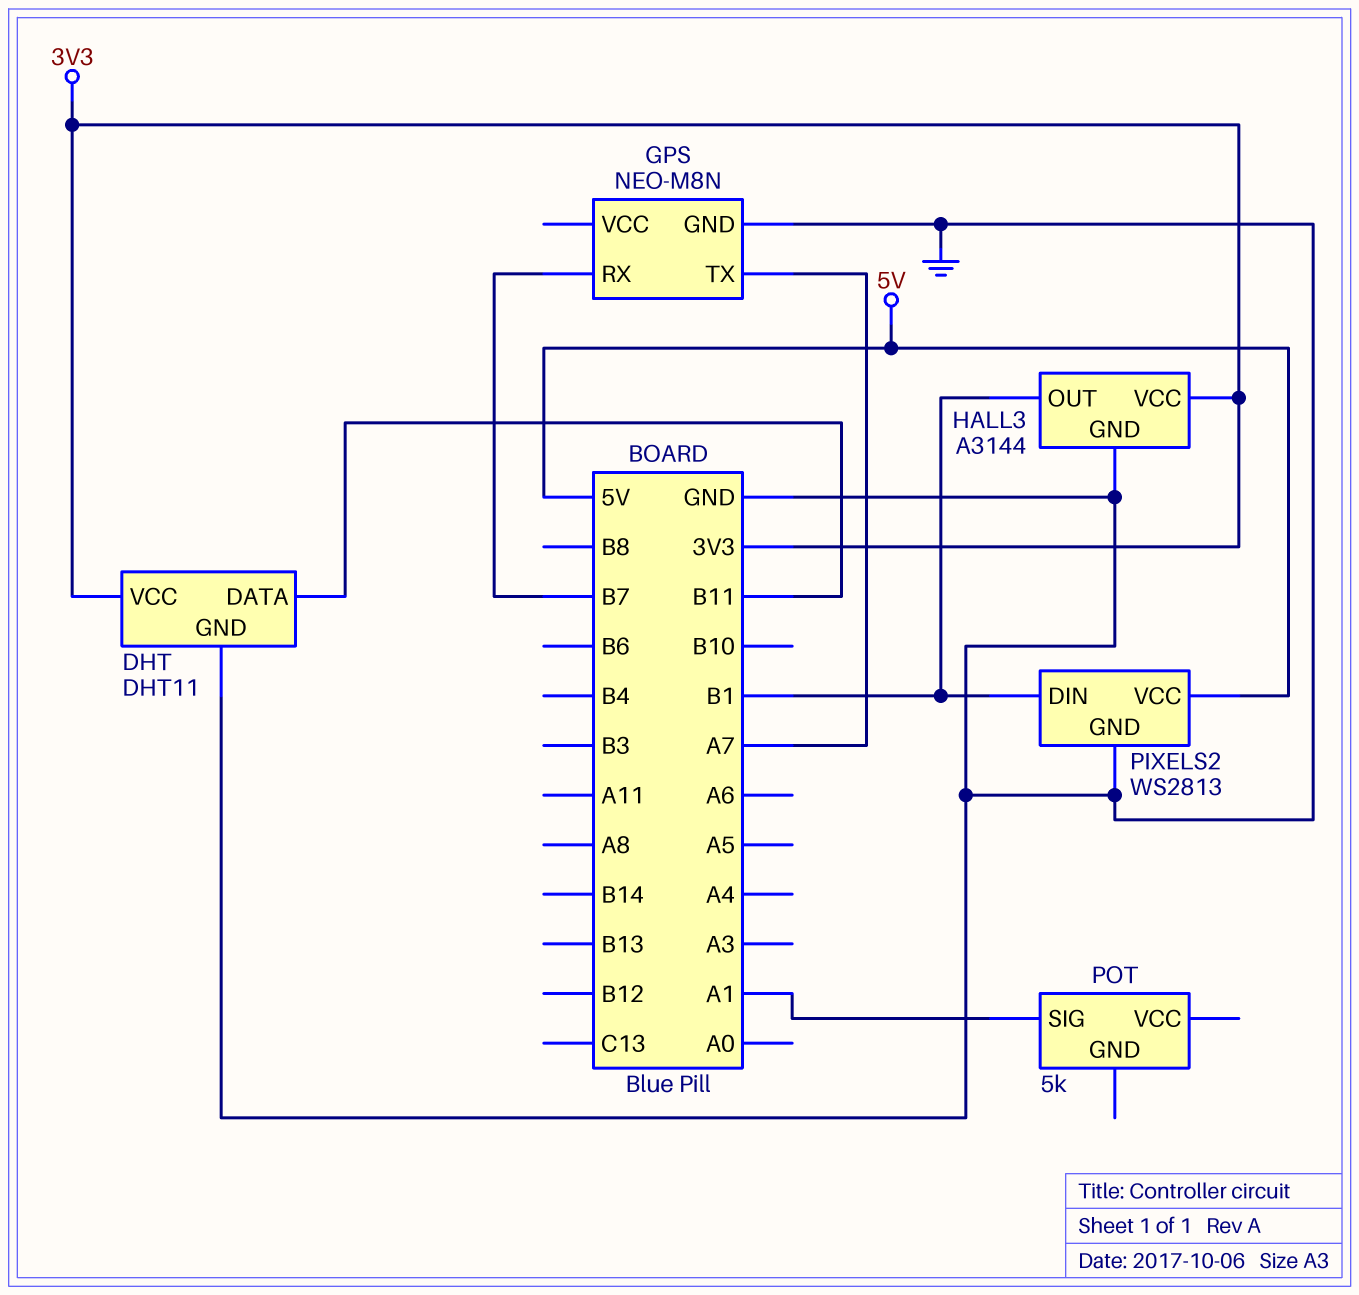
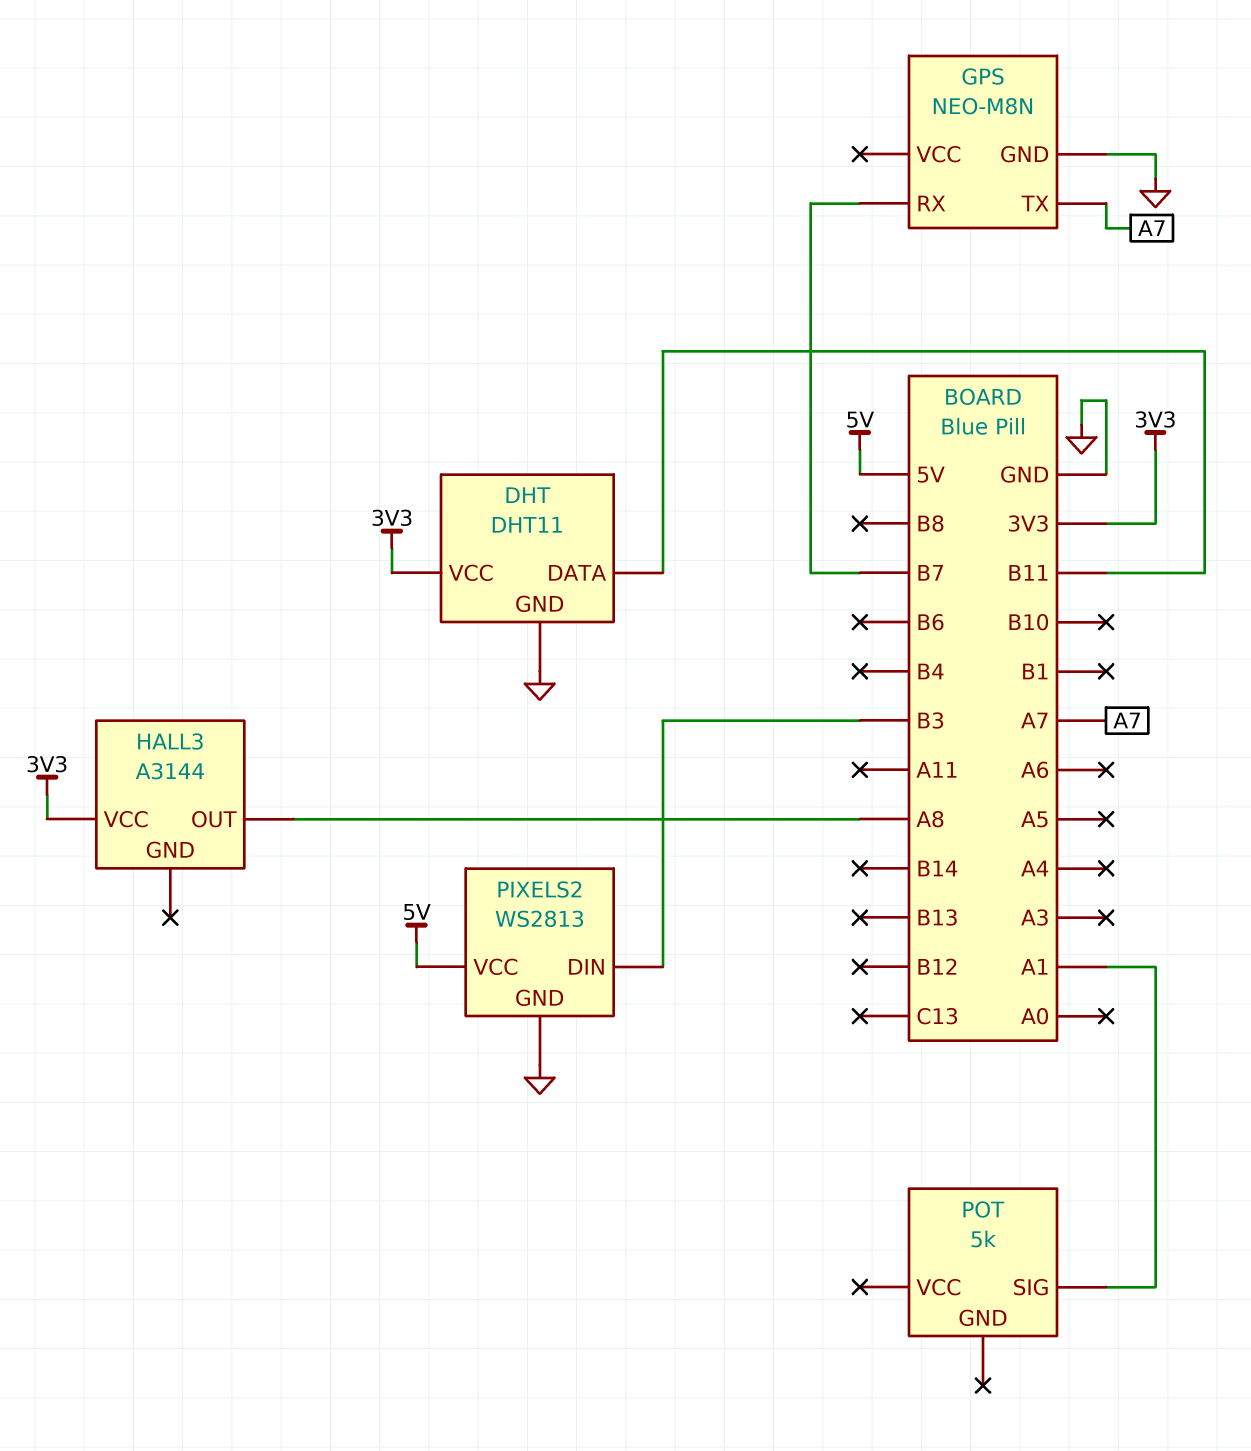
HALL3 pin GND: GND -> none
HALL3 pin OUT: B1 -> A8
PIXELS2 pin DIN: B1 -> B3

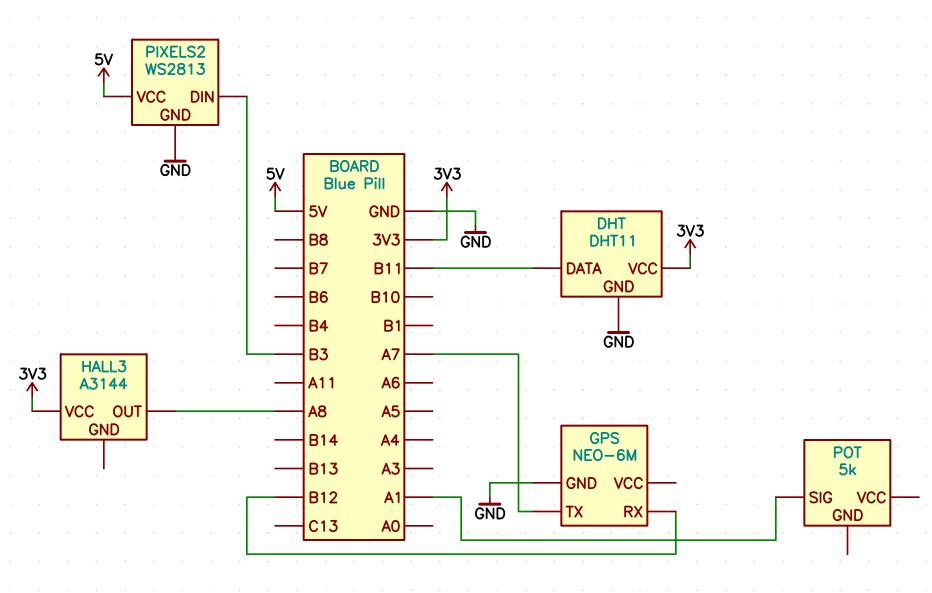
GPS: NEO-M8N -> NEO-6M
GPS pin RX: B7 -> B12

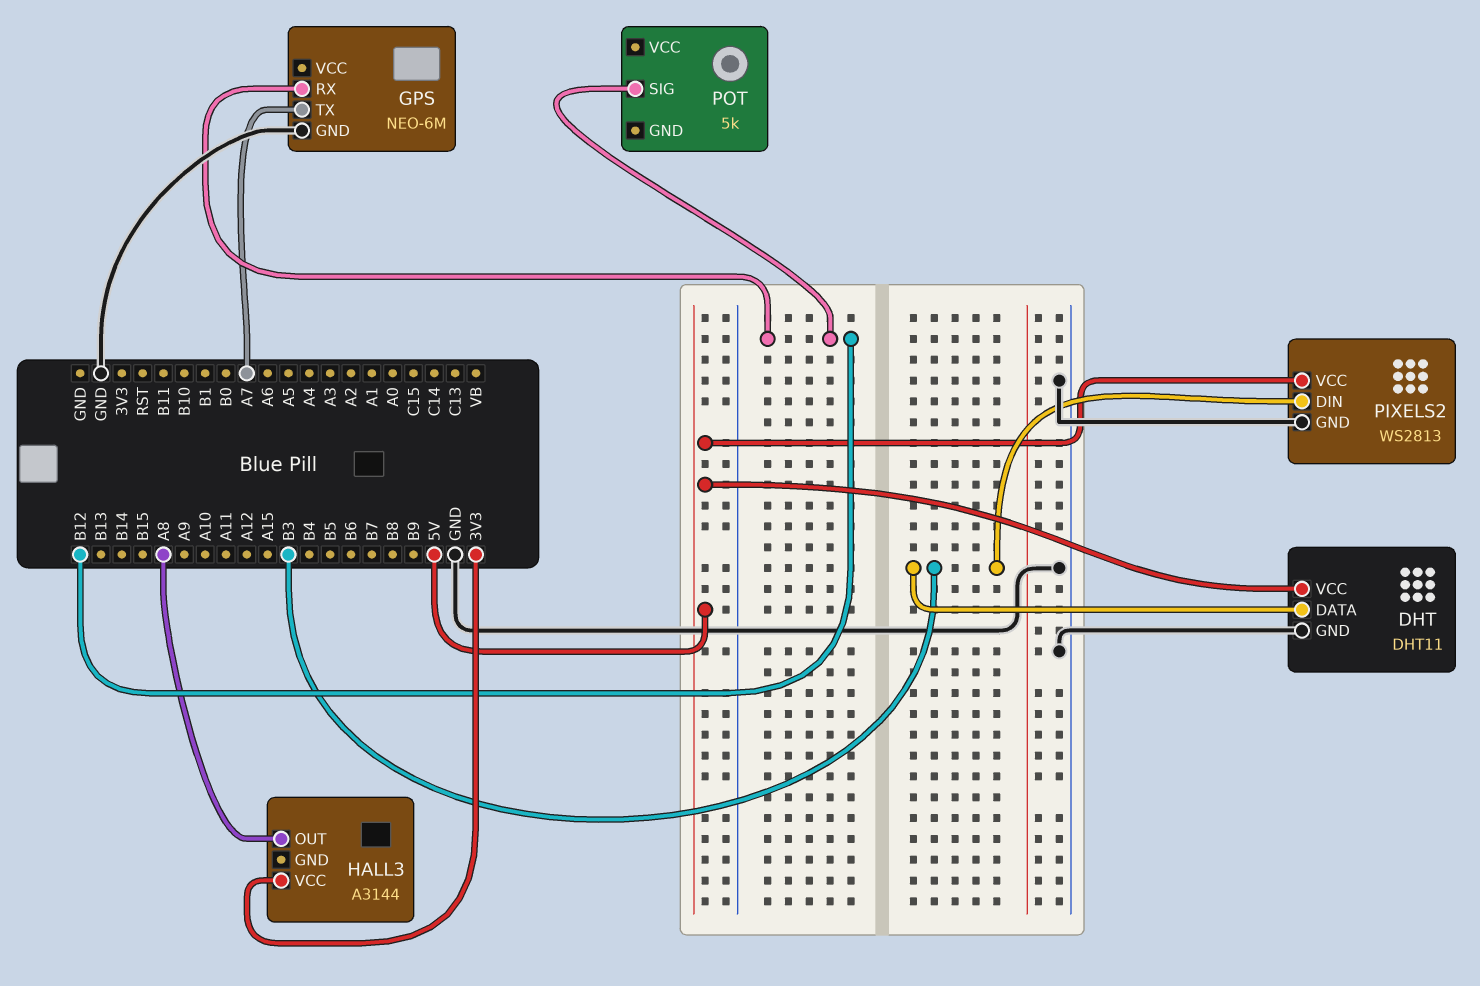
DHT pin DATA: B11 -> B3
DHT pin VCC: 3V3 -> 5V
POT pin SIG: A1 -> B12

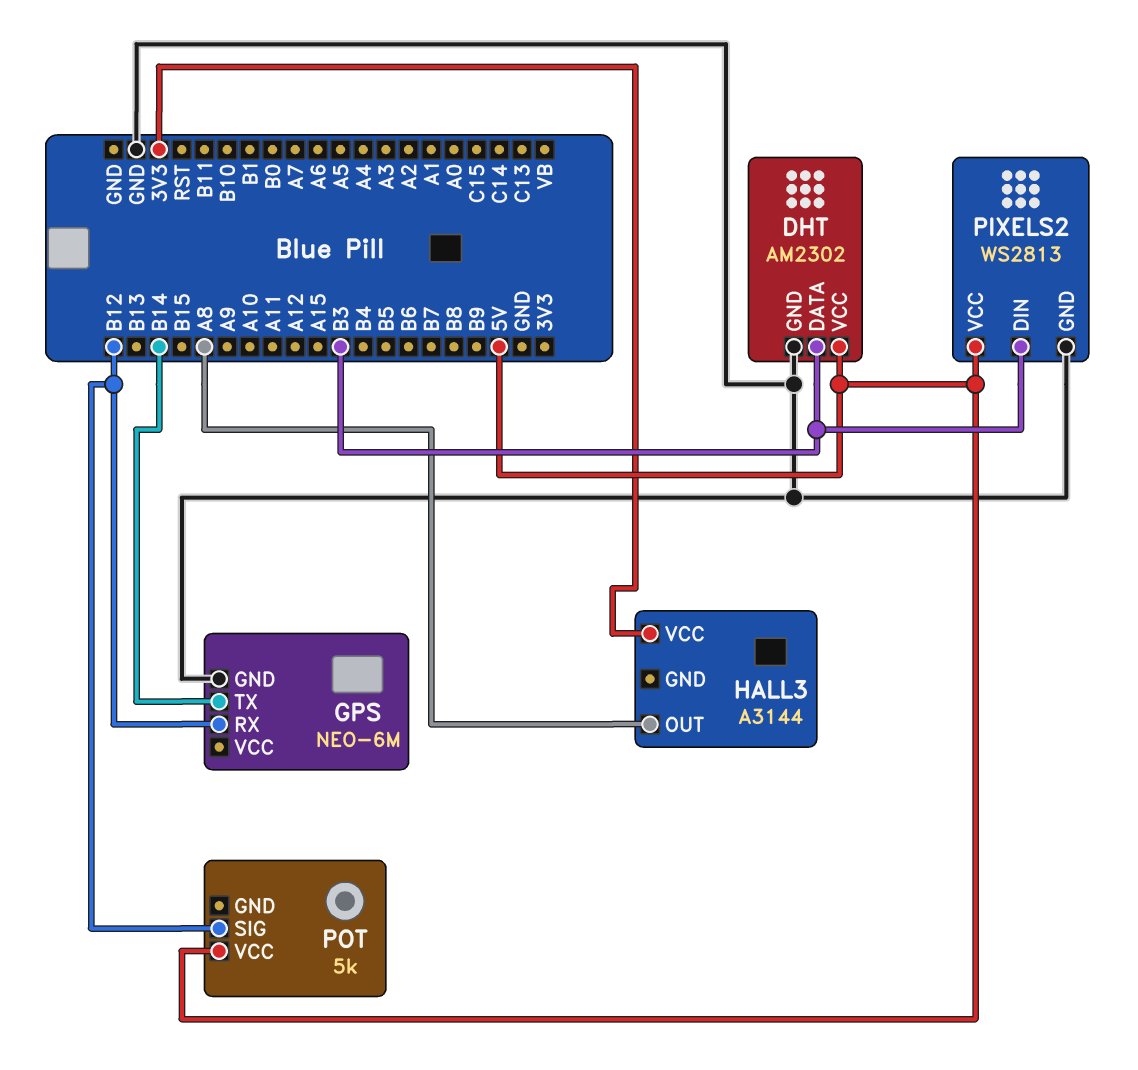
DHT: DHT11 -> AM2302
GPS pin TX: A7 -> B14
POT pin VCC: none -> 5V

